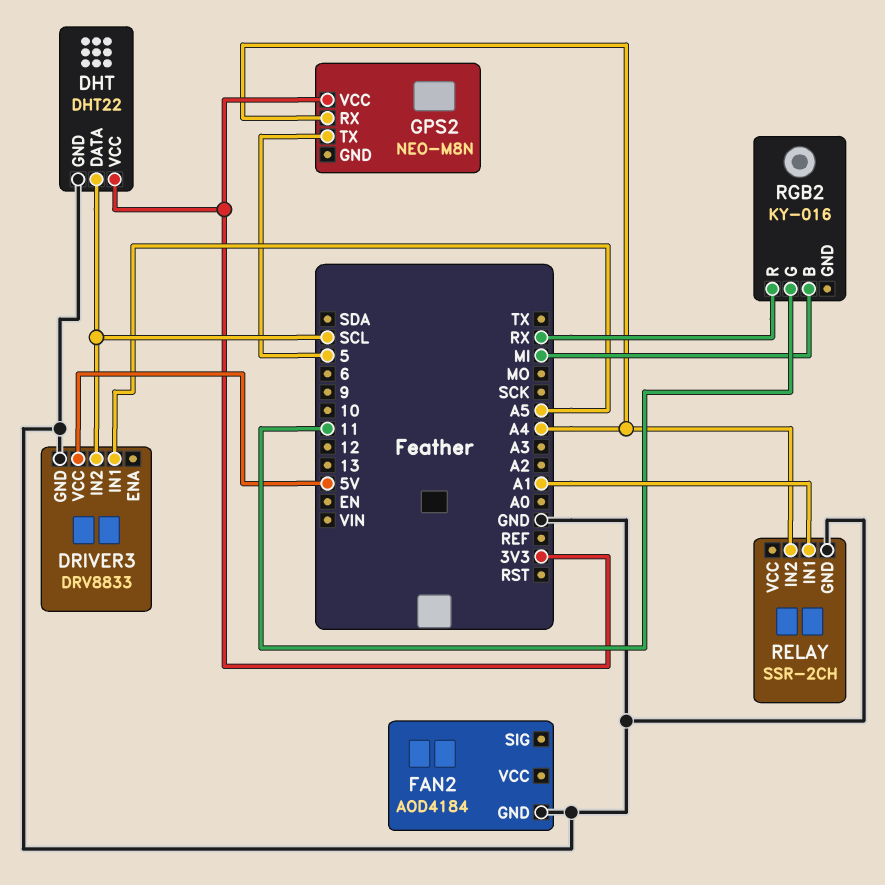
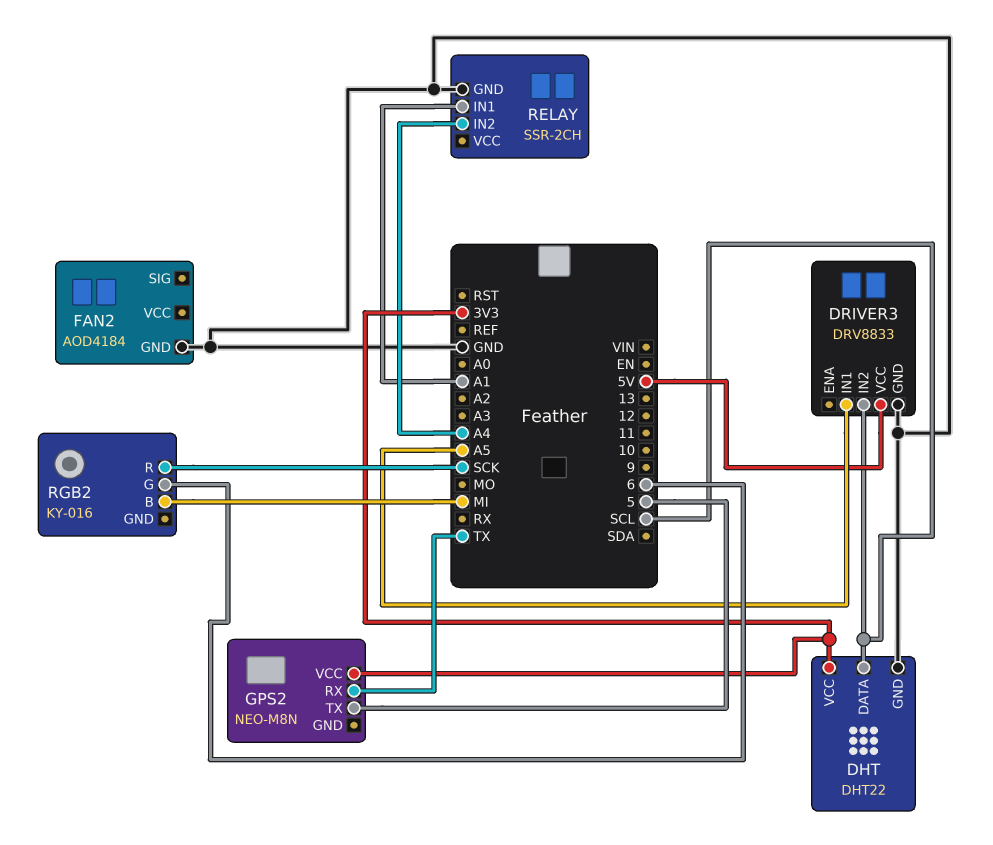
GPS2 pin RX: A4 -> TX
RGB2 pin G: 11 -> 6
RGB2 pin R: RX -> SCK

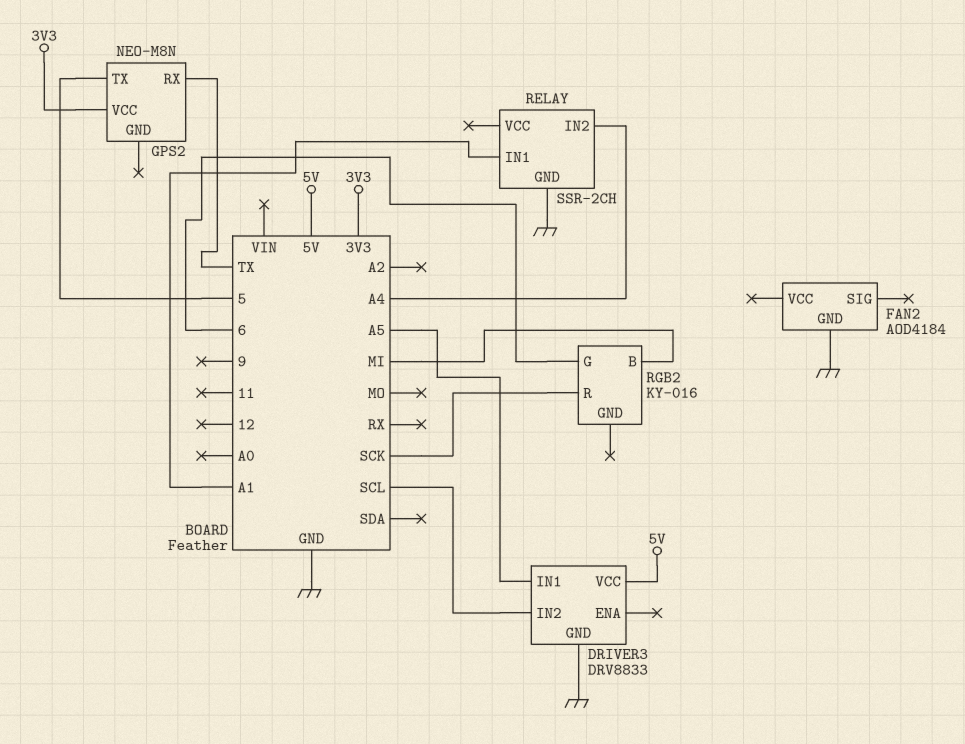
DHT: DHT22 -> none
DHT pin DATA: SCL -> none
DHT pin GND: GND -> none
DHT pin VCC: 3V3 -> none

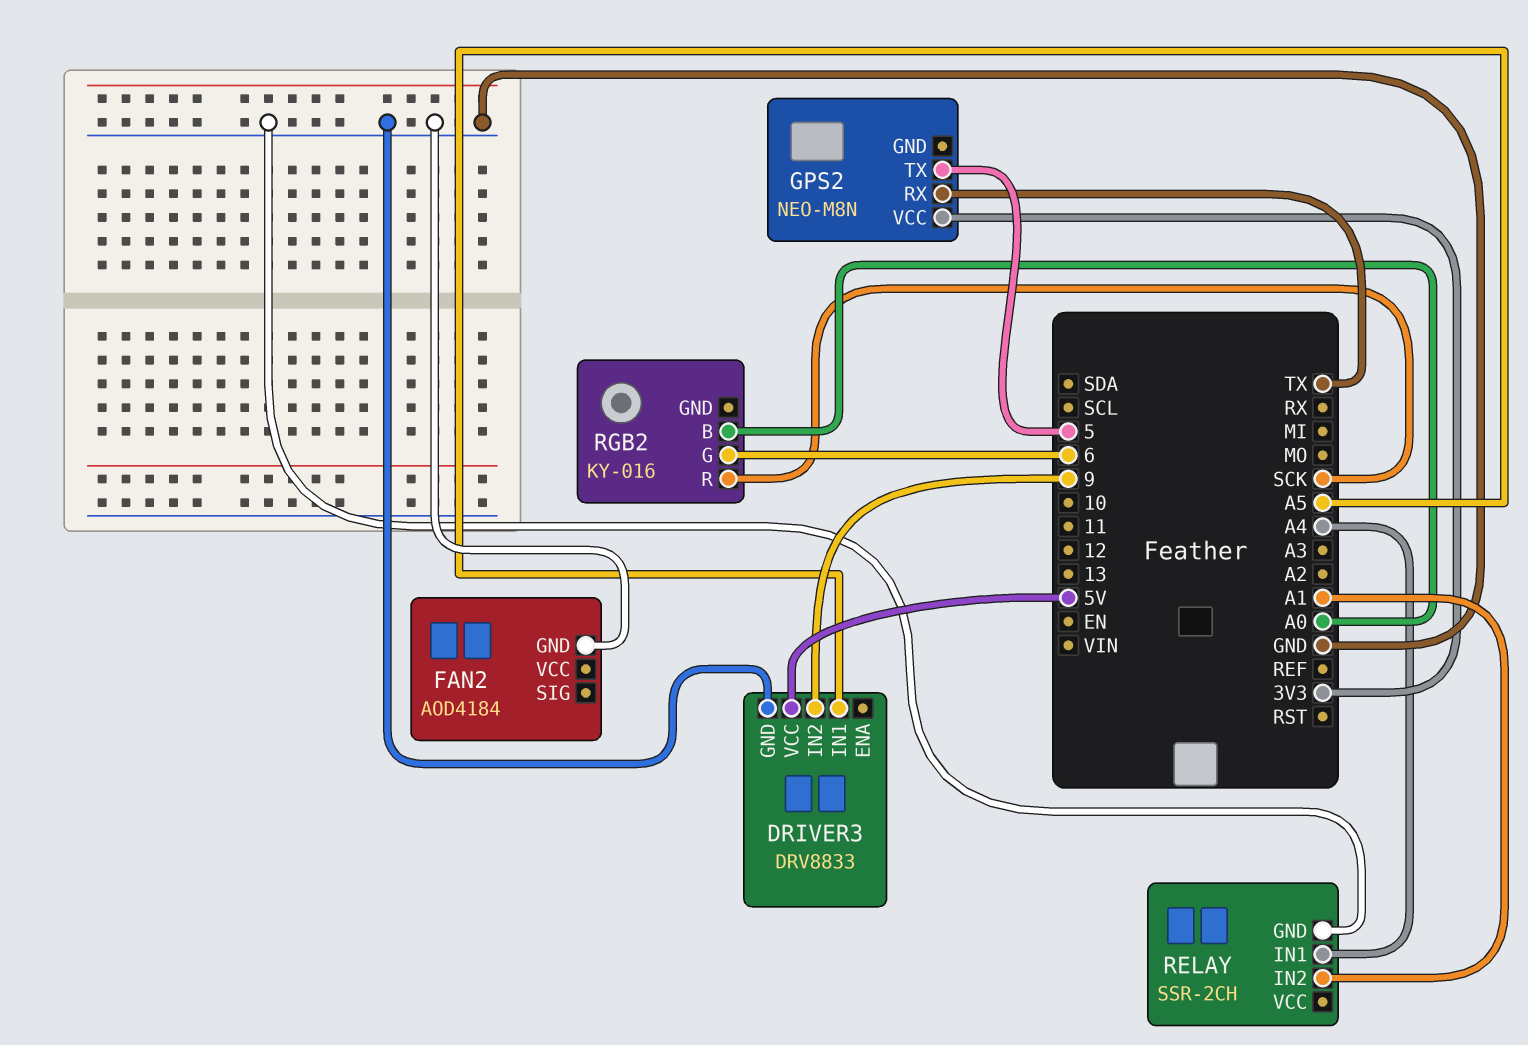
DRIVER3 pin IN2: SCL -> 9
RELAY pin IN1: A1 -> A4
RELAY pin IN2: A4 -> A1
RGB2 pin B: MI -> A0

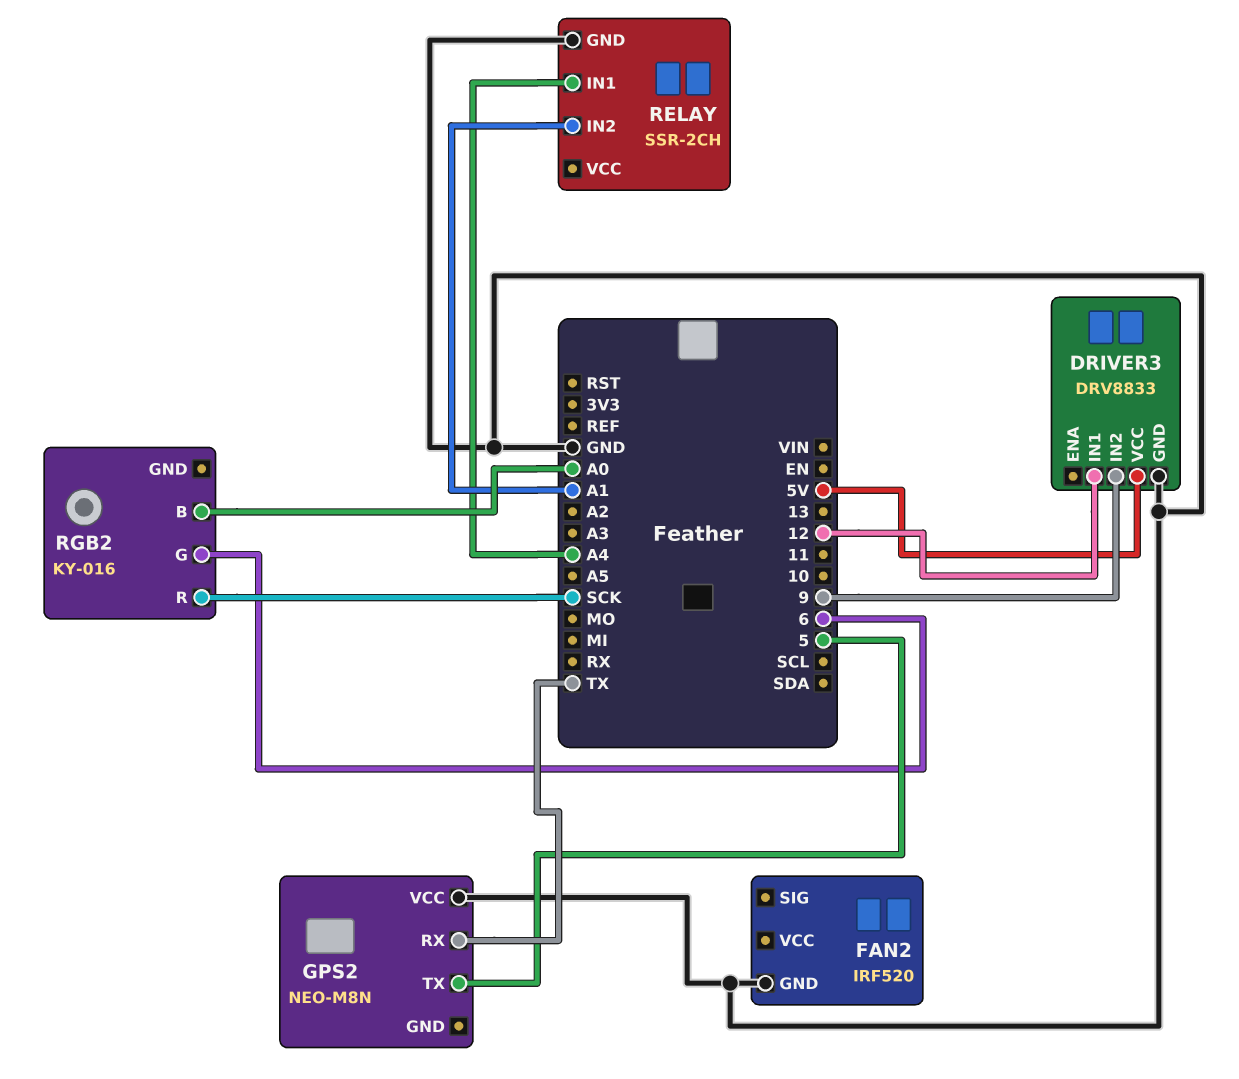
DRIVER3 pin IN1: A5 -> 12
FAN2: AOD4184 -> IRF520
GPS2 pin VCC: 3V3 -> GND

